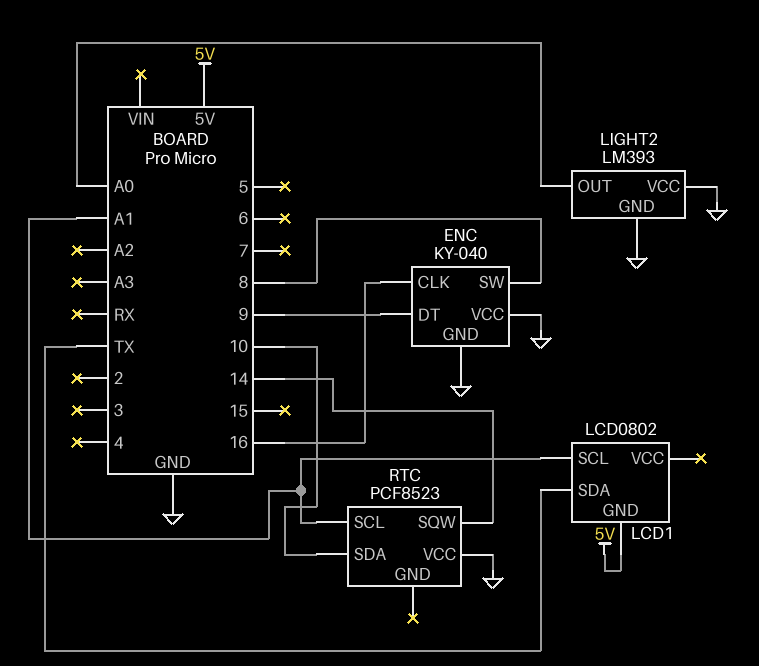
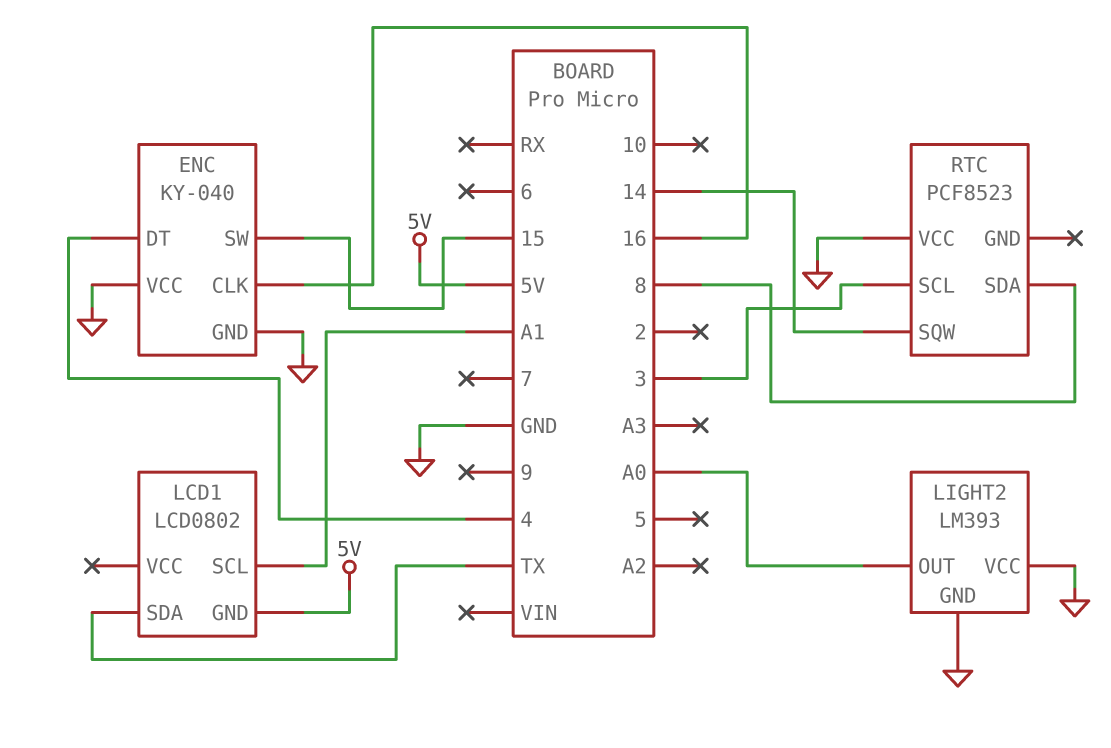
ENC pin DT: 9 -> 4
ENC pin SW: 8 -> 15
RTC pin SCL: A1 -> 3
RTC pin SDA: 10 -> 8

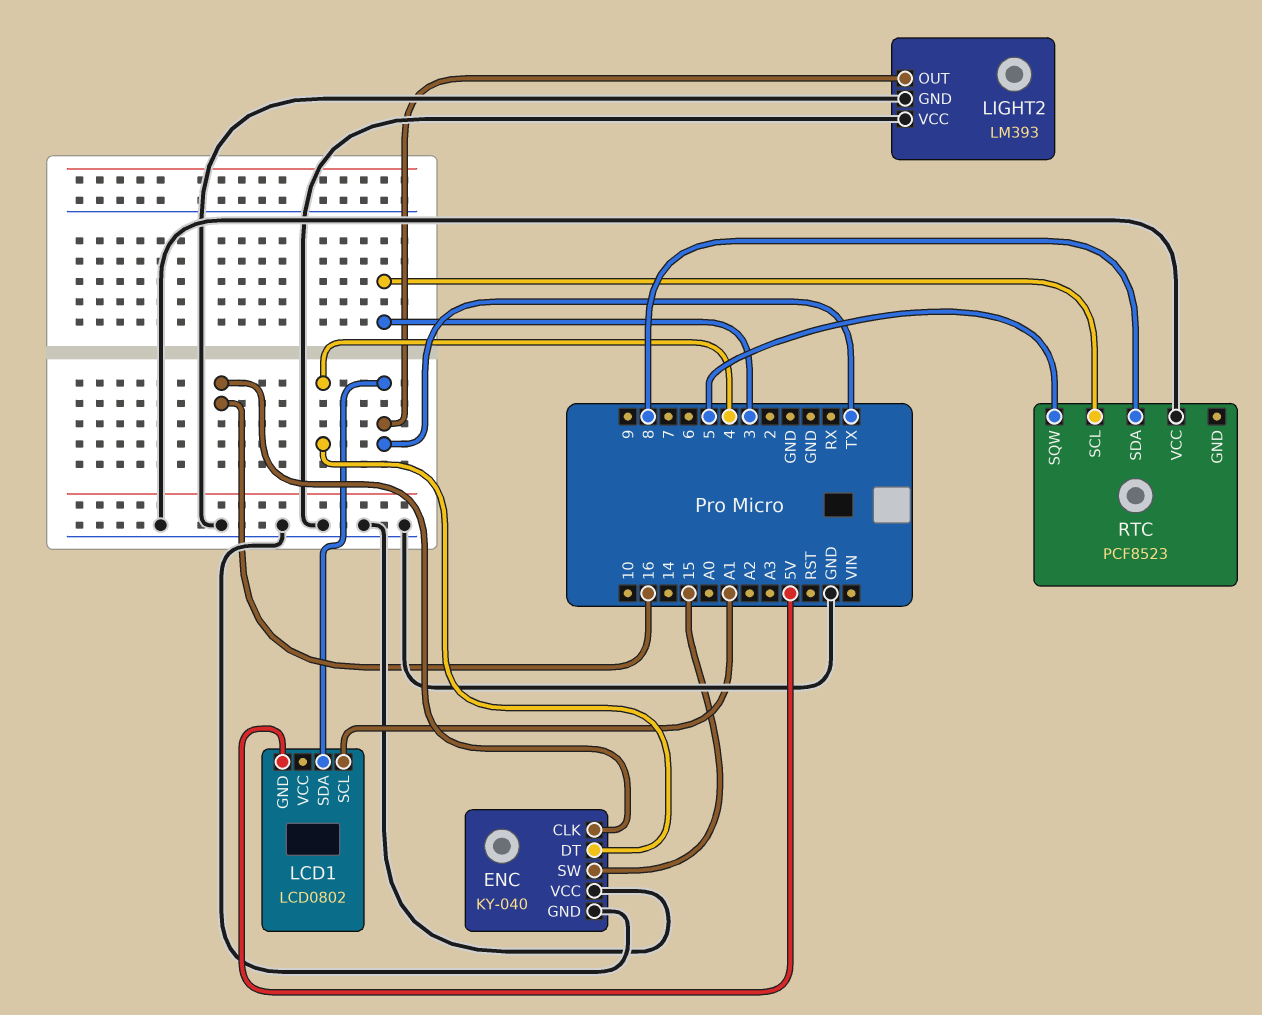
LIGHT2 pin OUT: A0 -> TX
RTC pin SQW: 14 -> 5

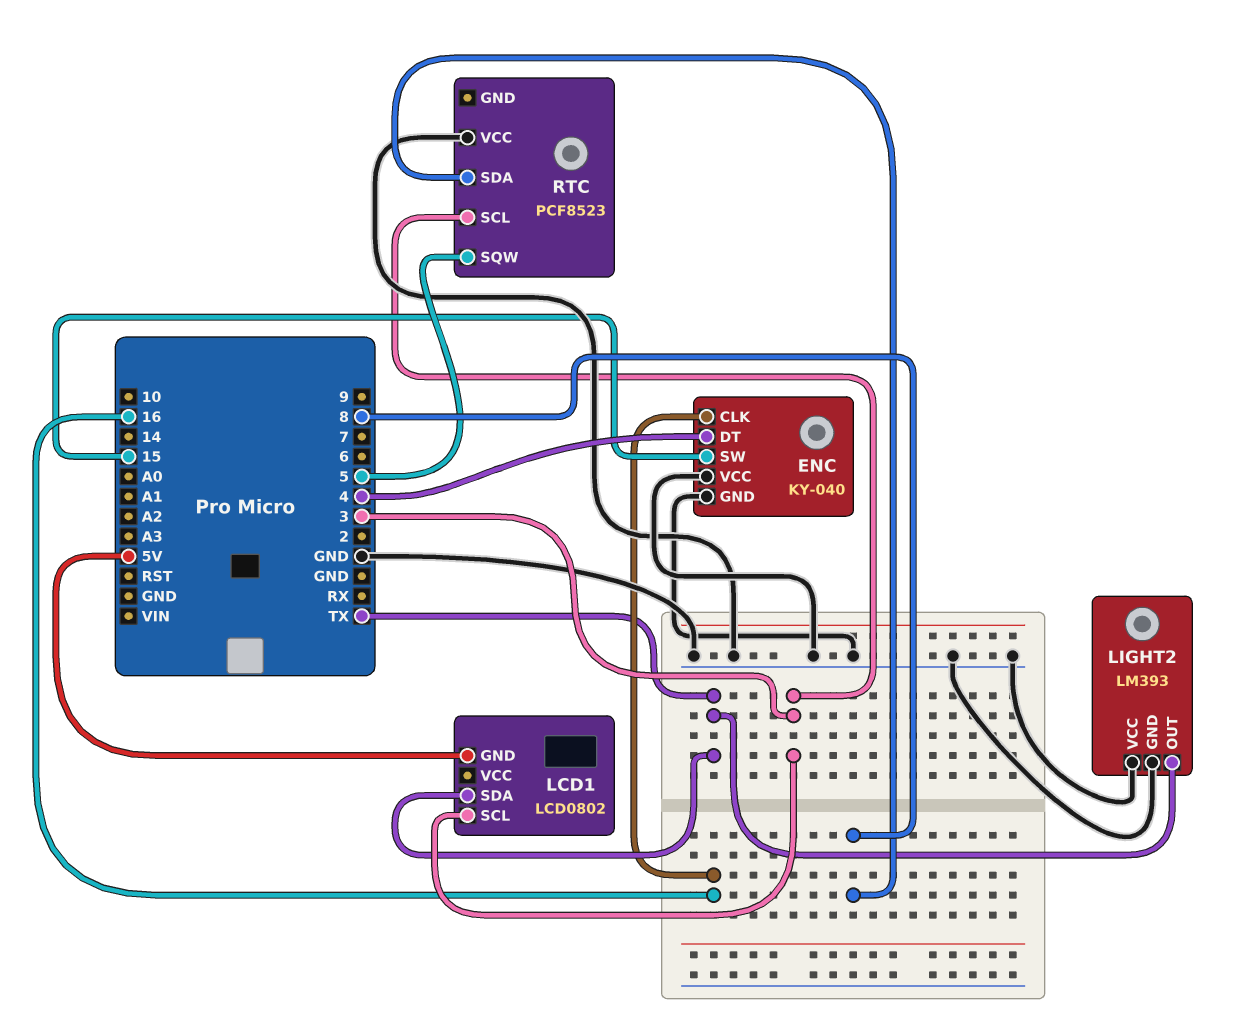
LCD1 pin SCL: A1 -> 3

